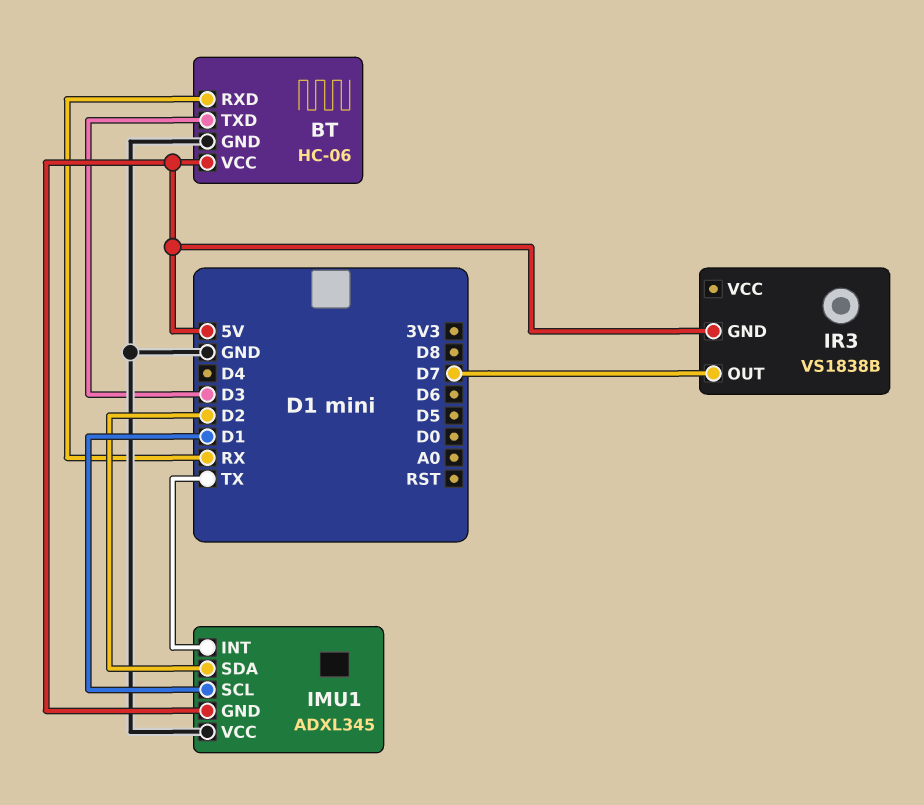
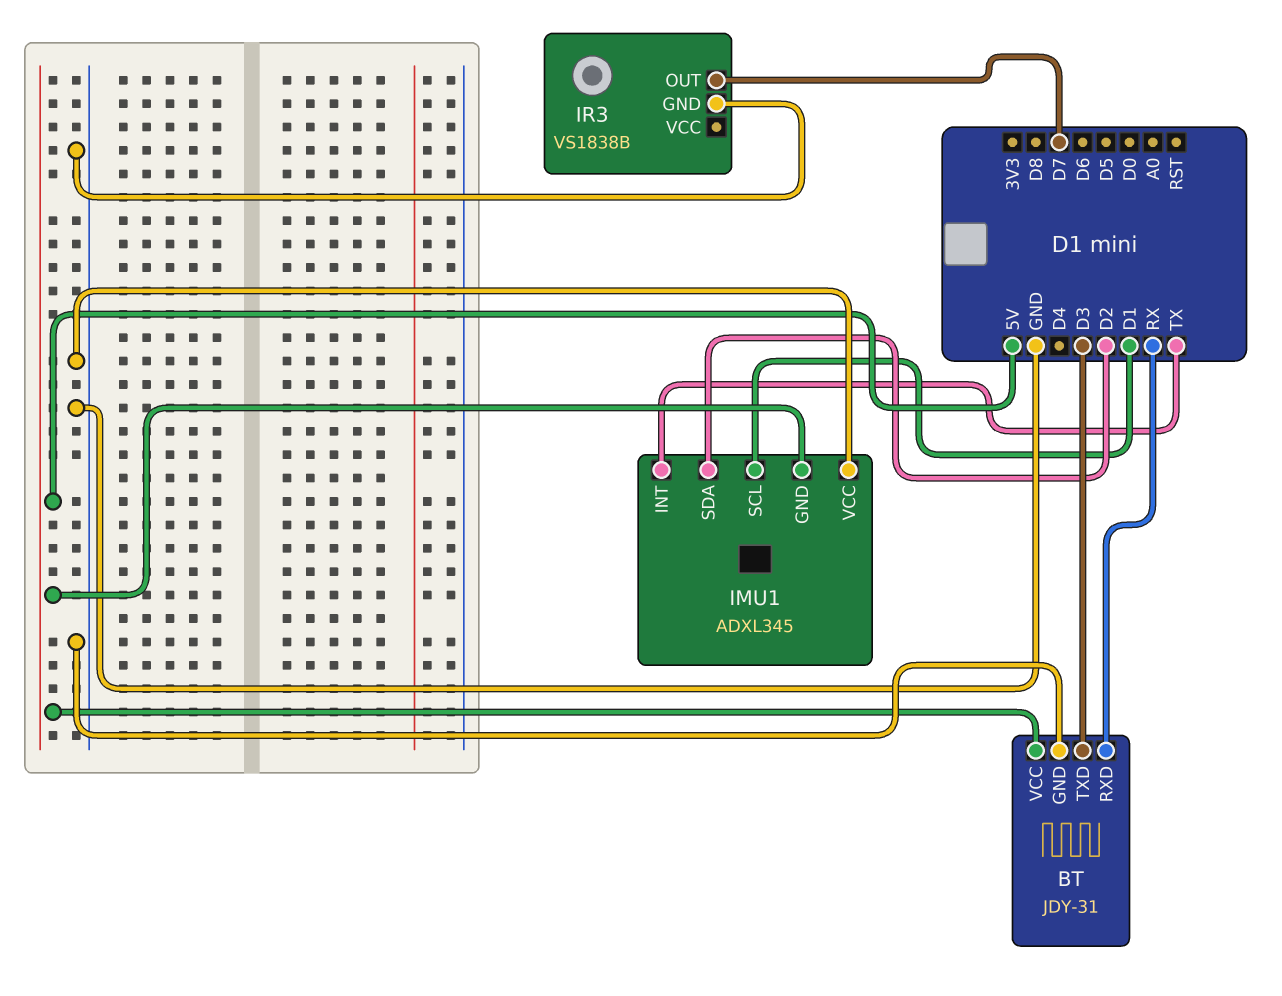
BT: HC-06 -> JDY-31
IR3 pin GND: 5V -> GND

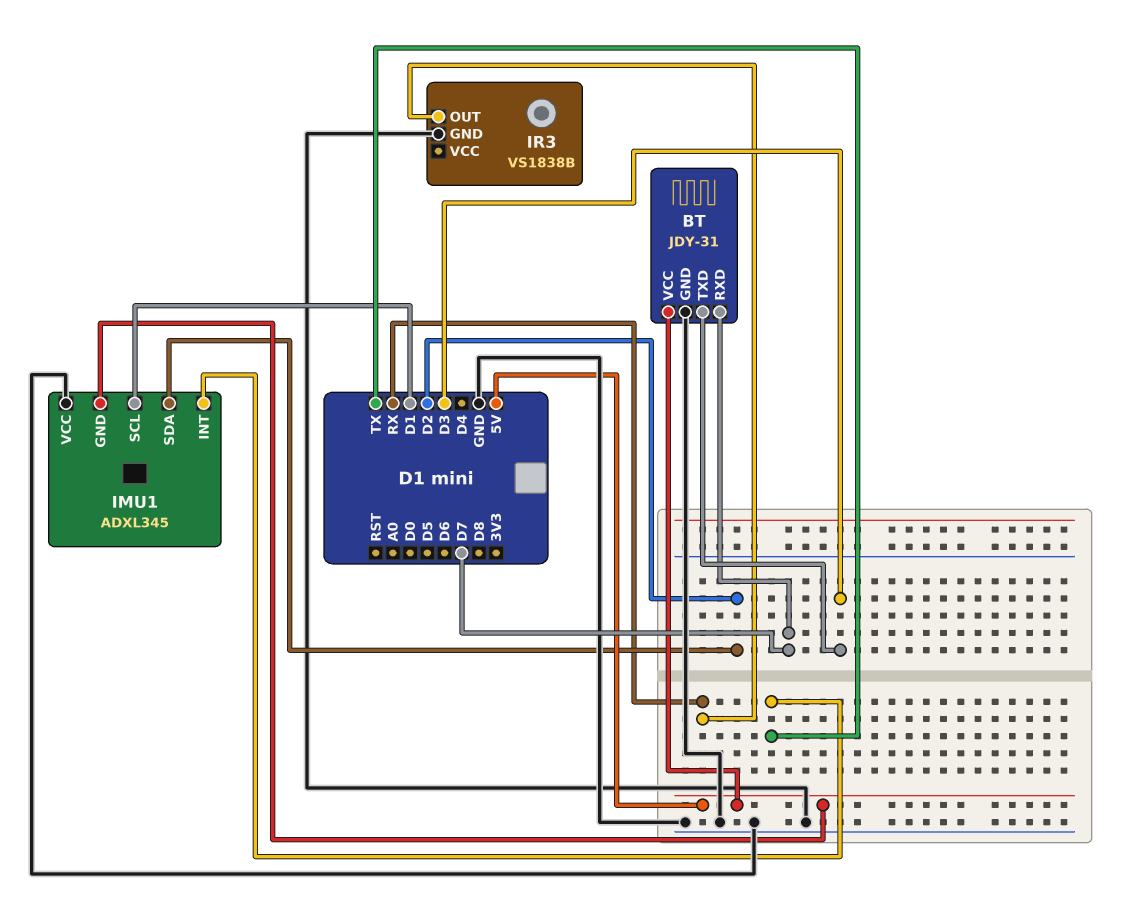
BT pin RXD: RX -> D7
IR3 pin OUT: D7 -> RX

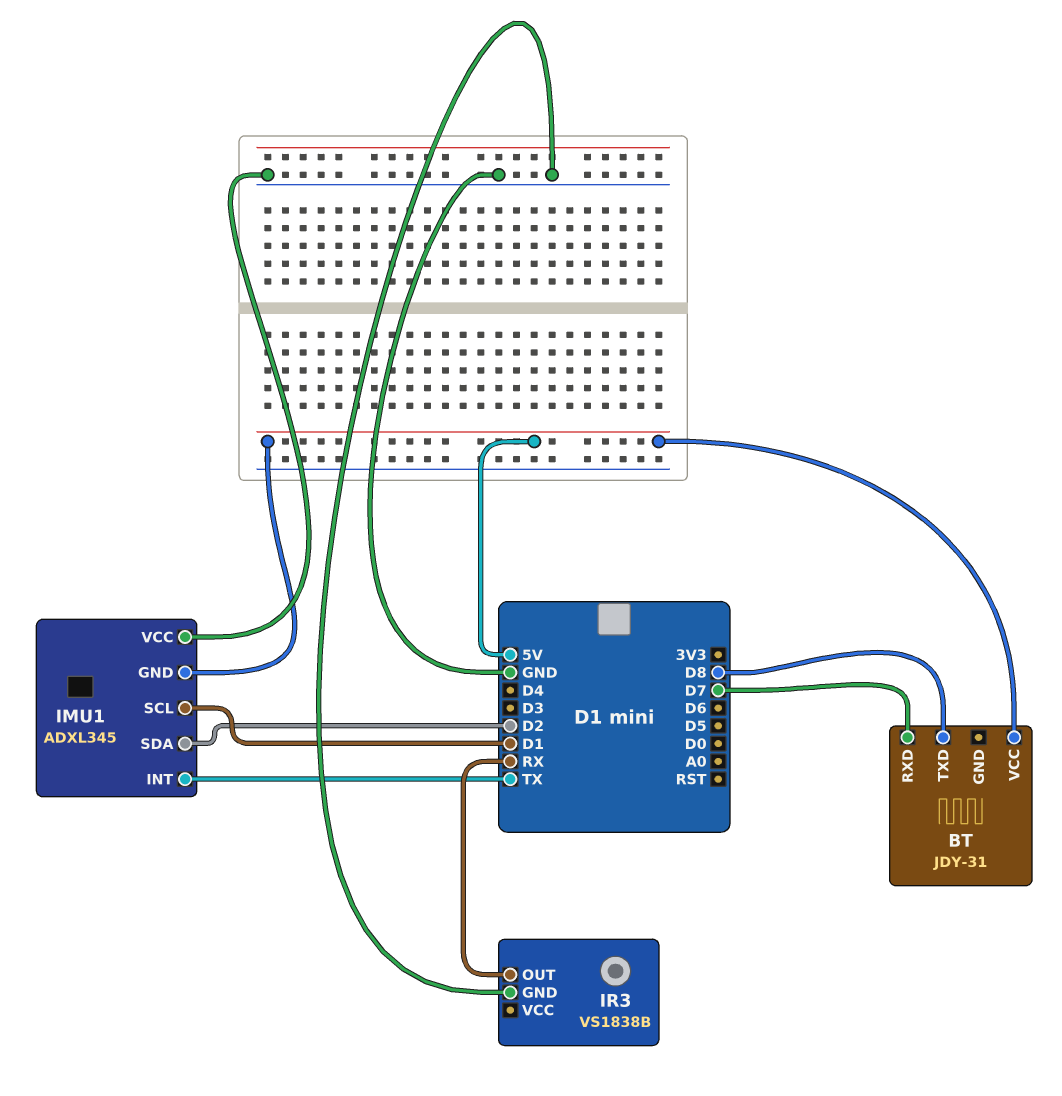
BT pin GND: GND -> none
BT pin TXD: D3 -> D8

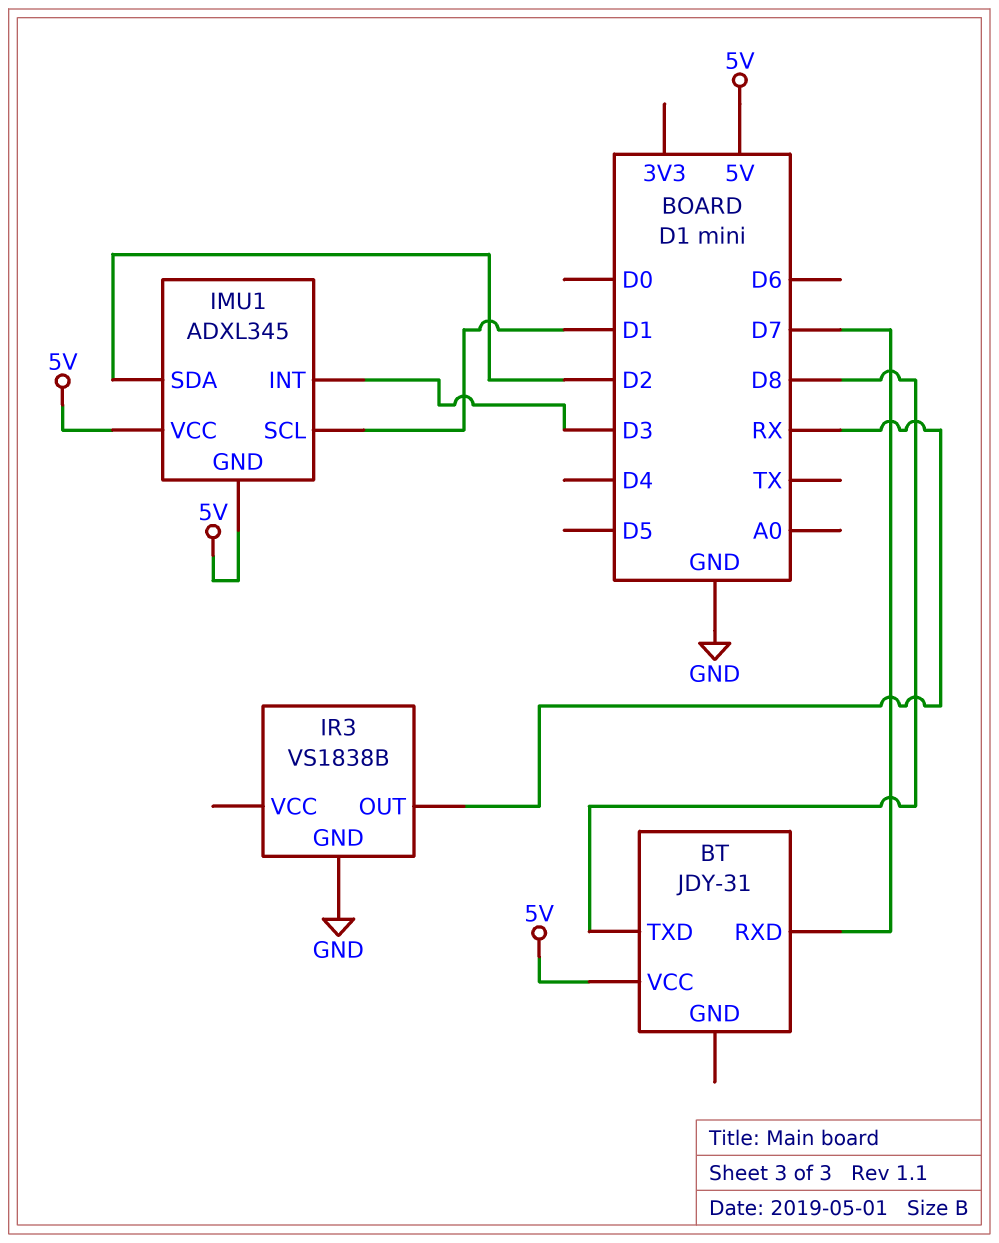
IMU1 pin INT: TX -> D3
IMU1 pin VCC: GND -> 5V

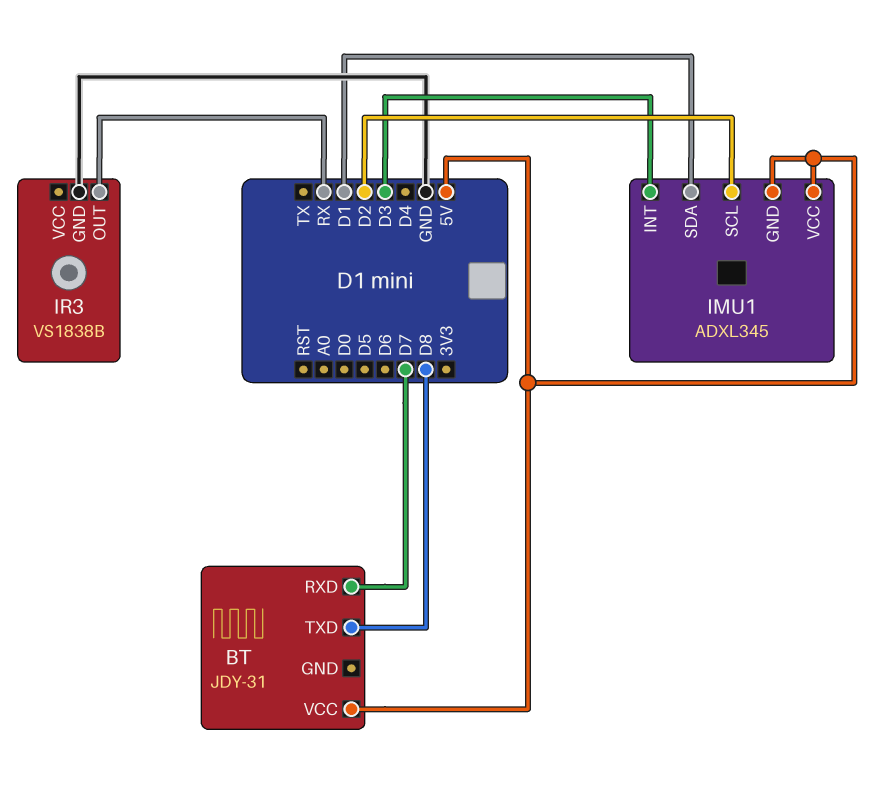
IMU1 pin SCL: D1 -> D2
IMU1 pin SDA: D2 -> D1

